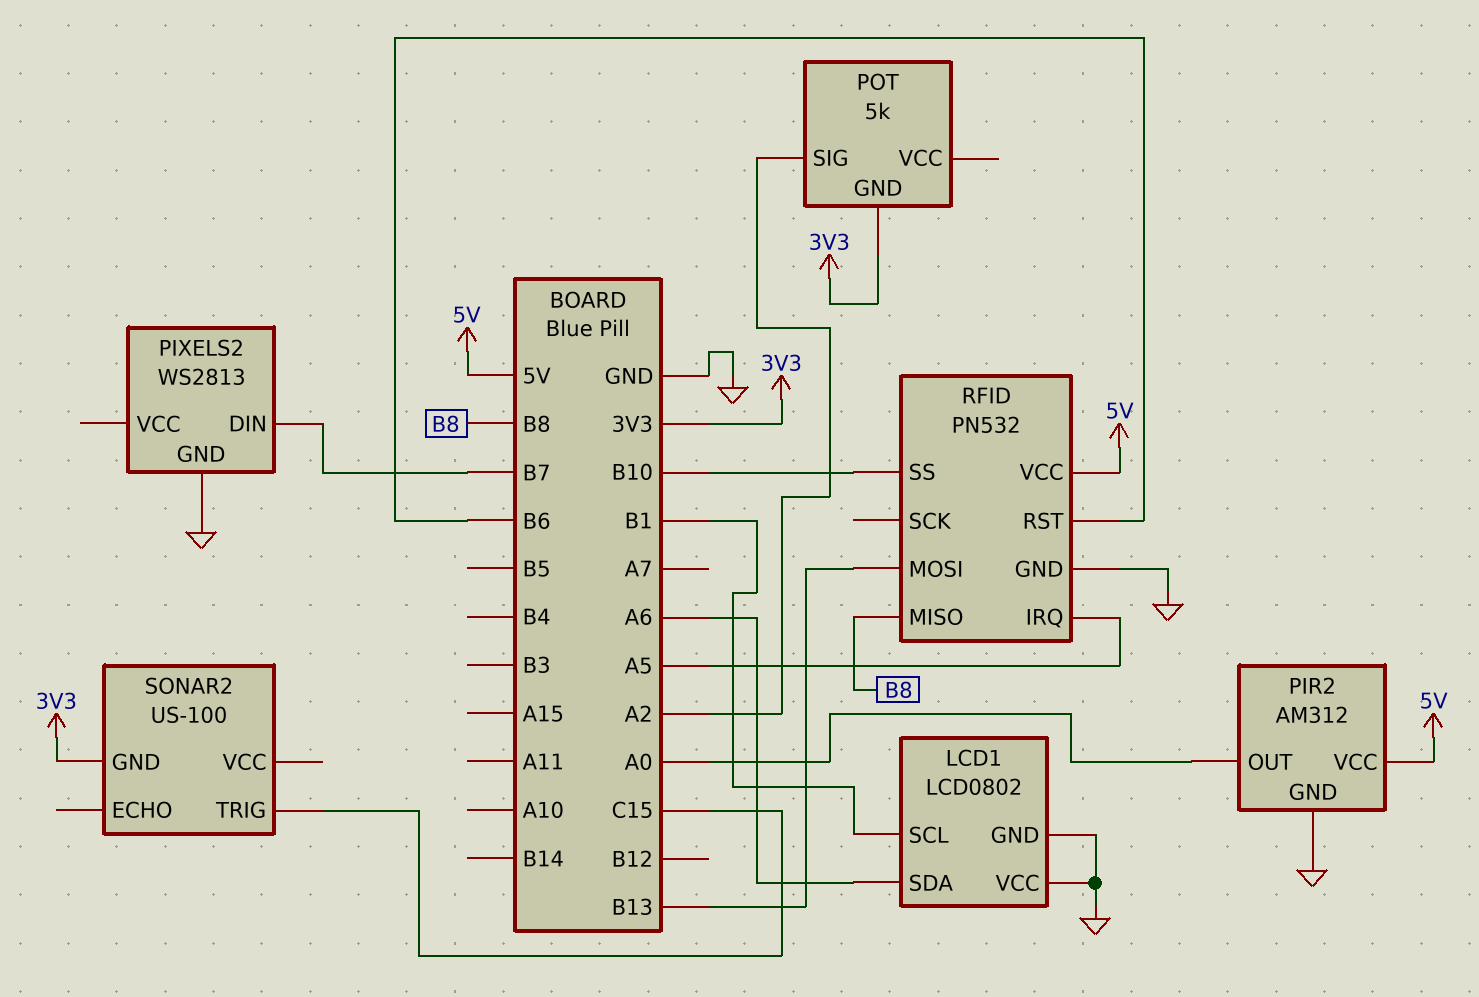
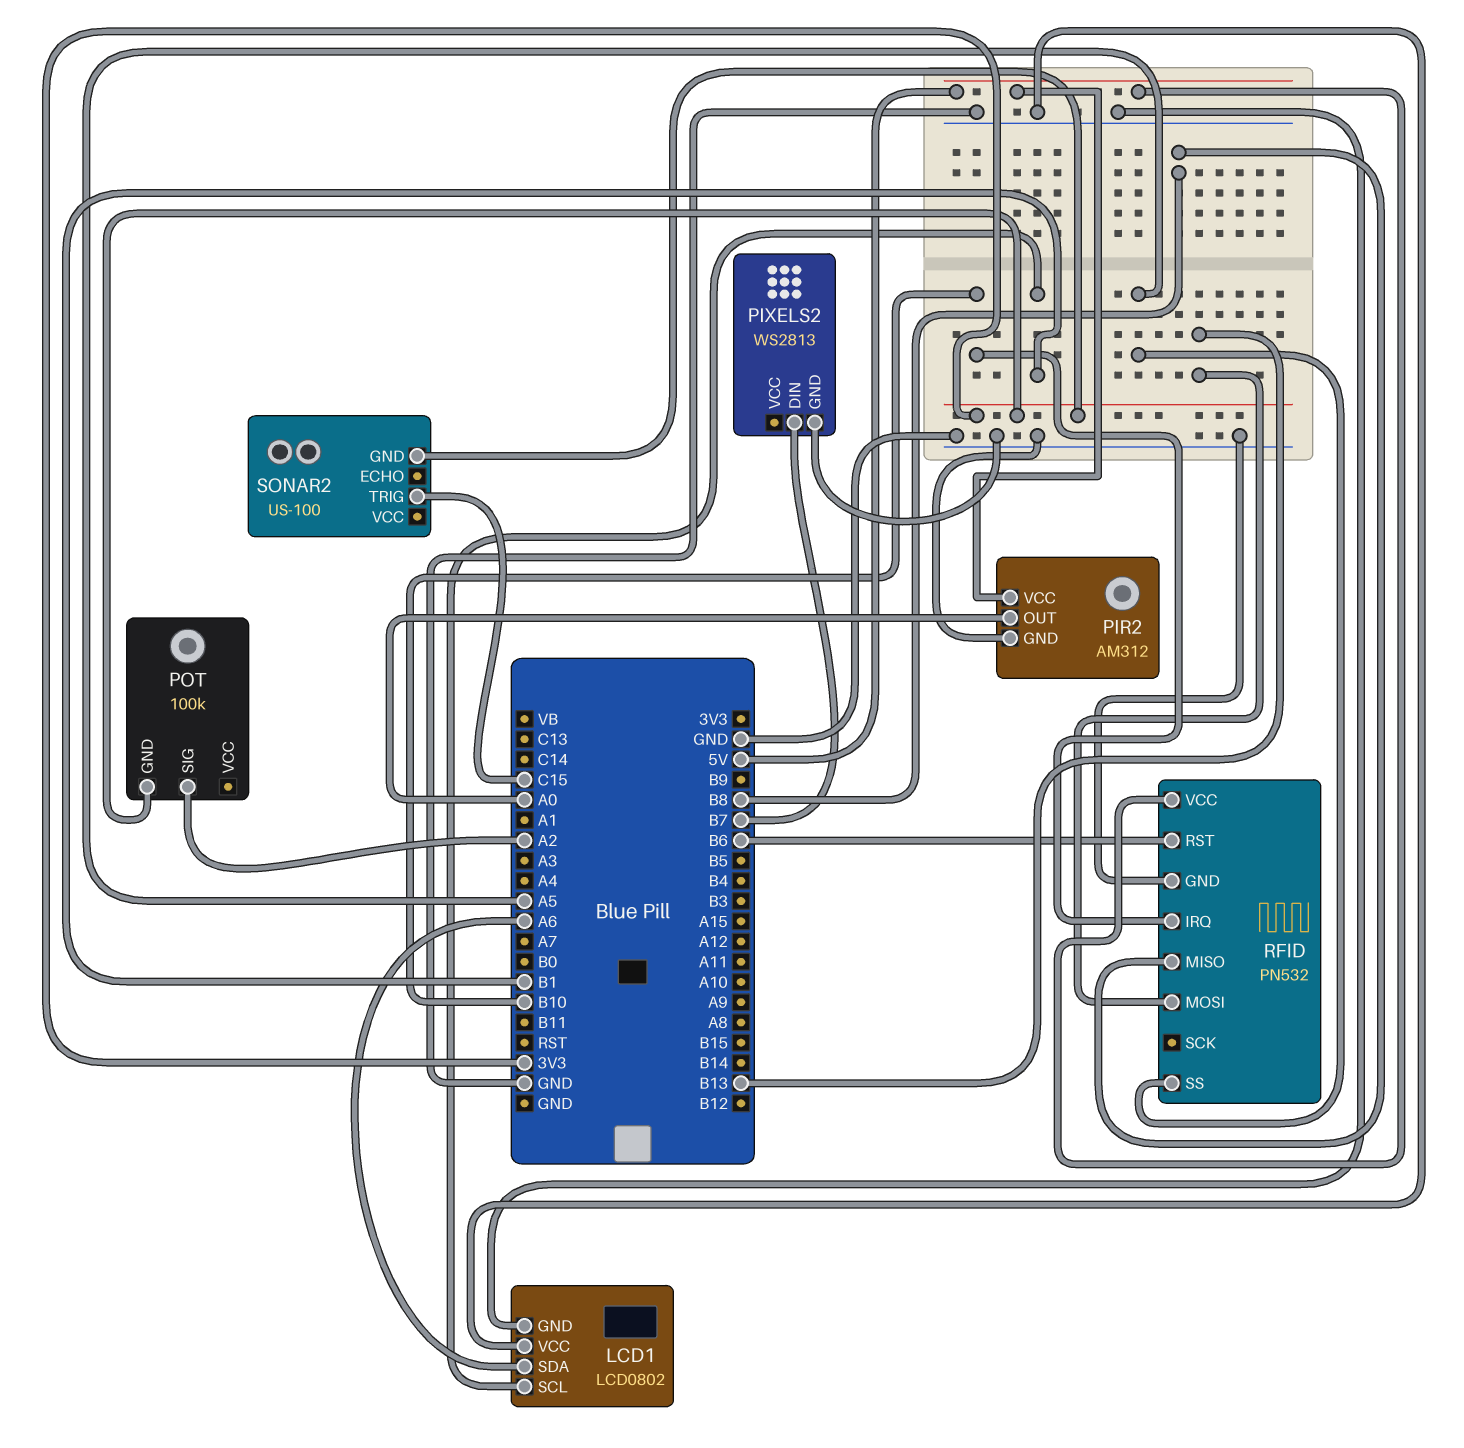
POT: 5k -> 100k
RFID pin IRQ: A5 -> B10
RFID pin SS: B10 -> A5

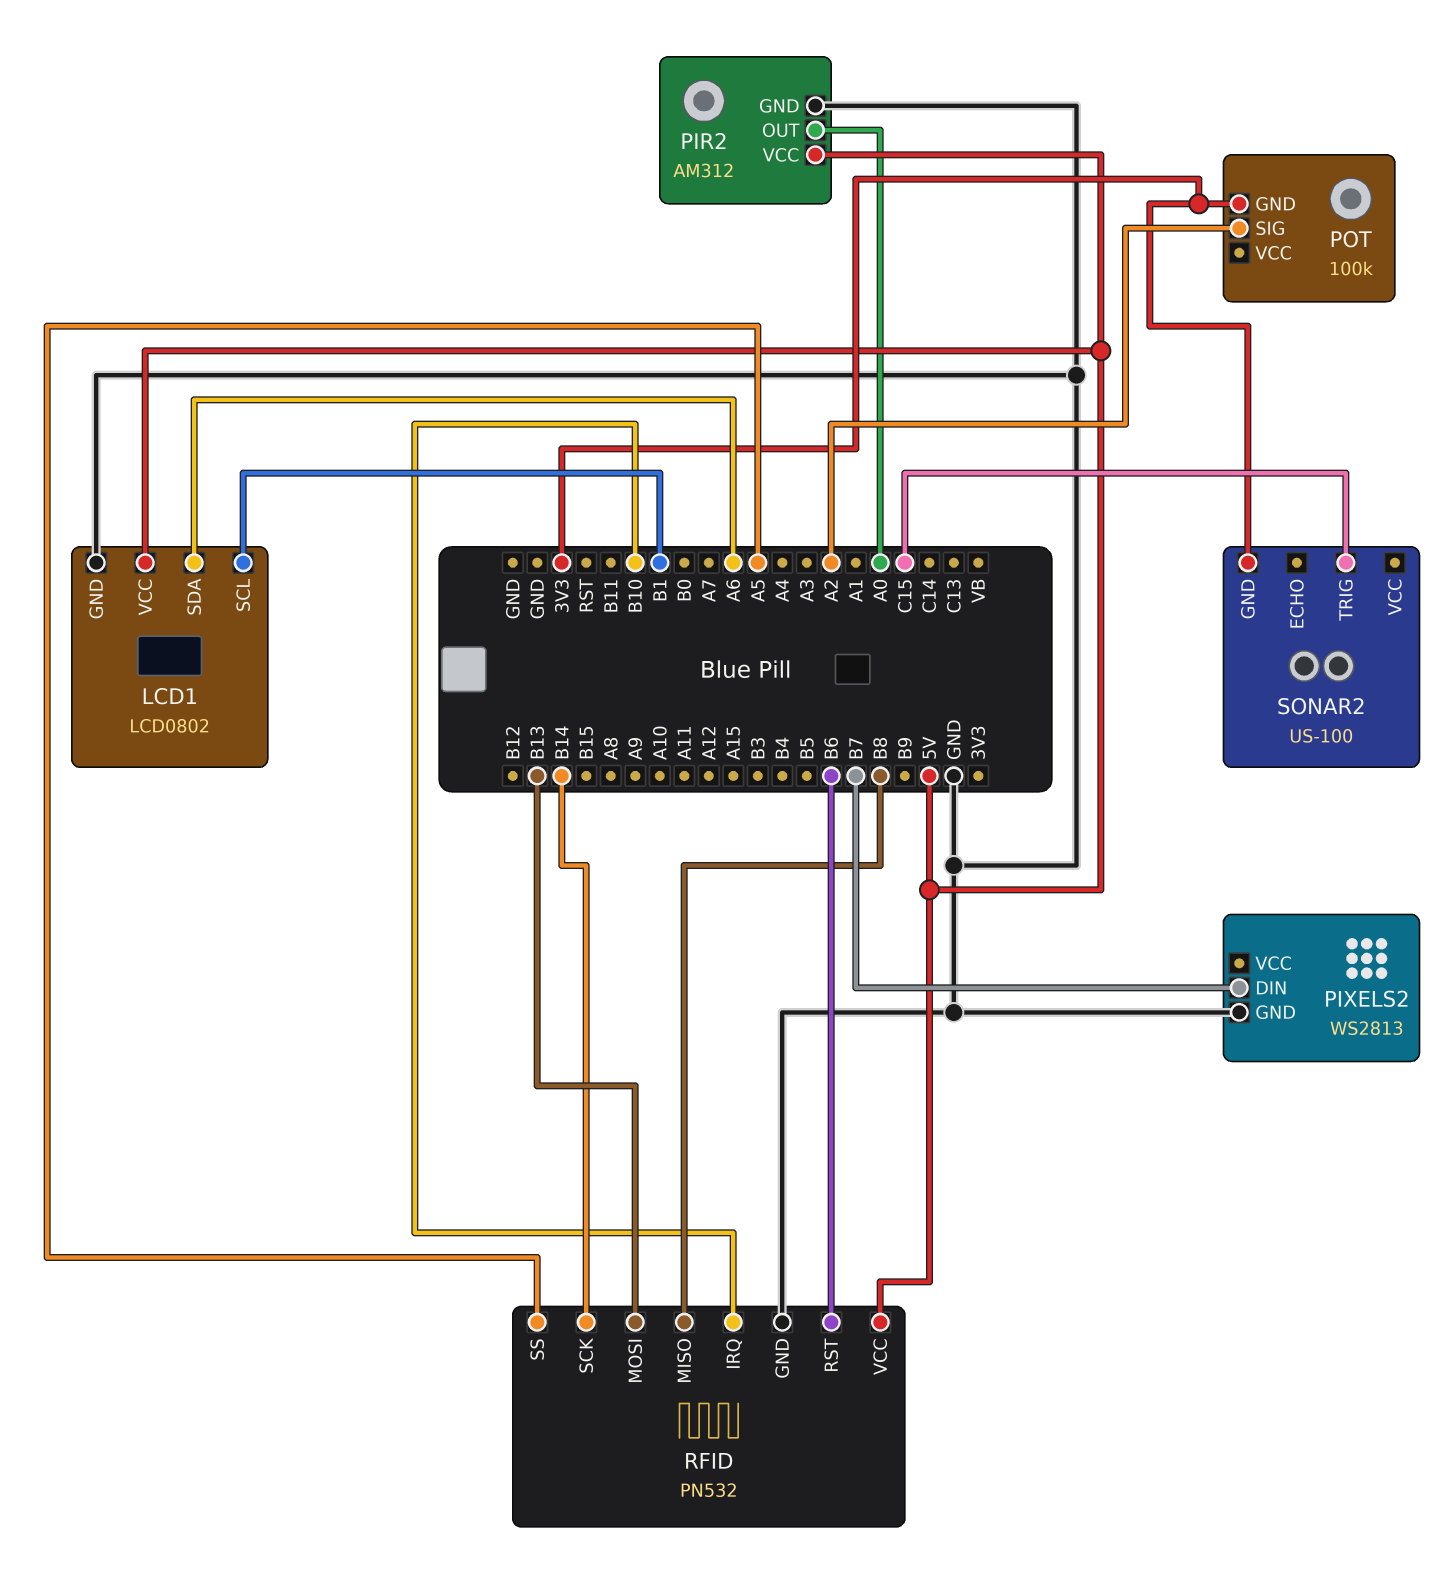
LCD1 pin VCC: GND -> 5V
RFID pin SCK: none -> B14

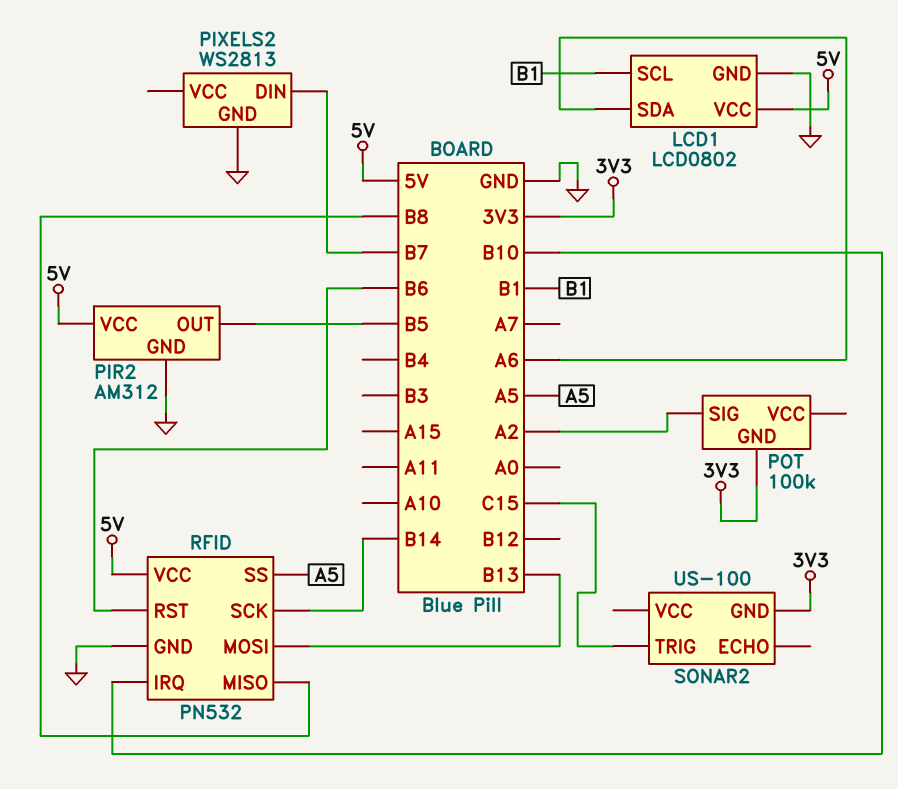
PIR2 pin OUT: A0 -> B5

